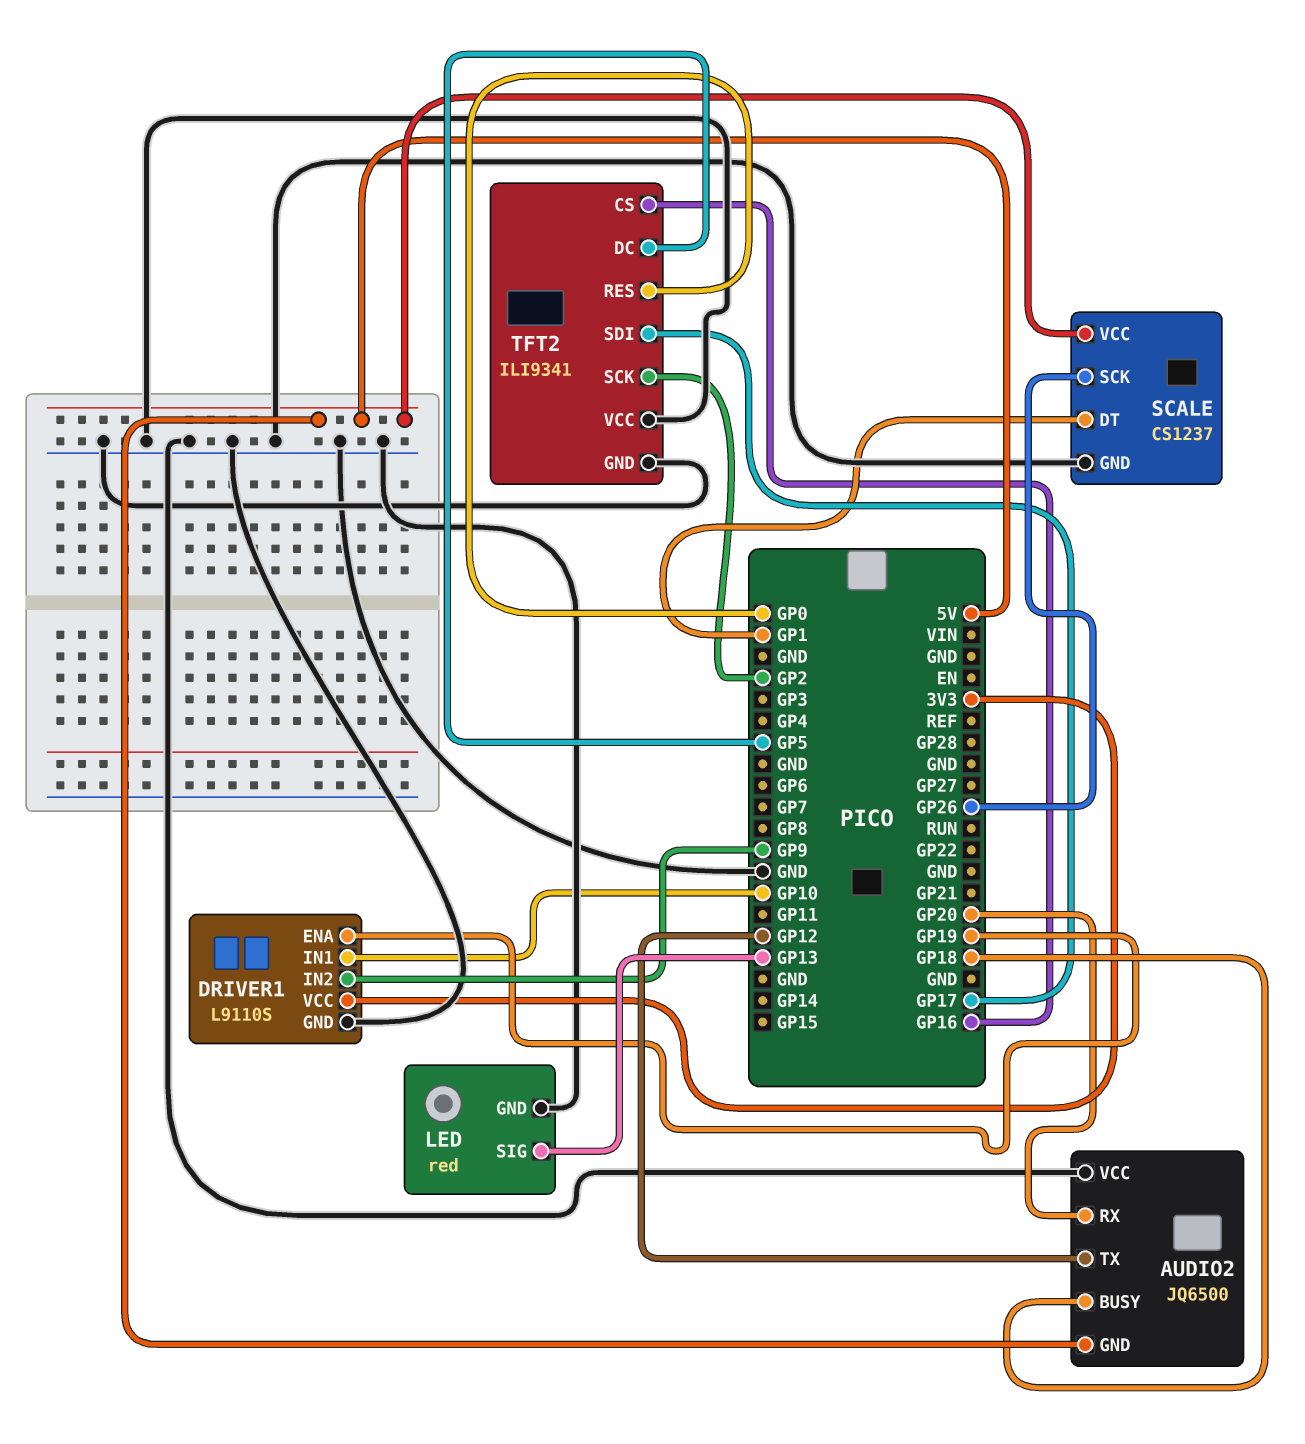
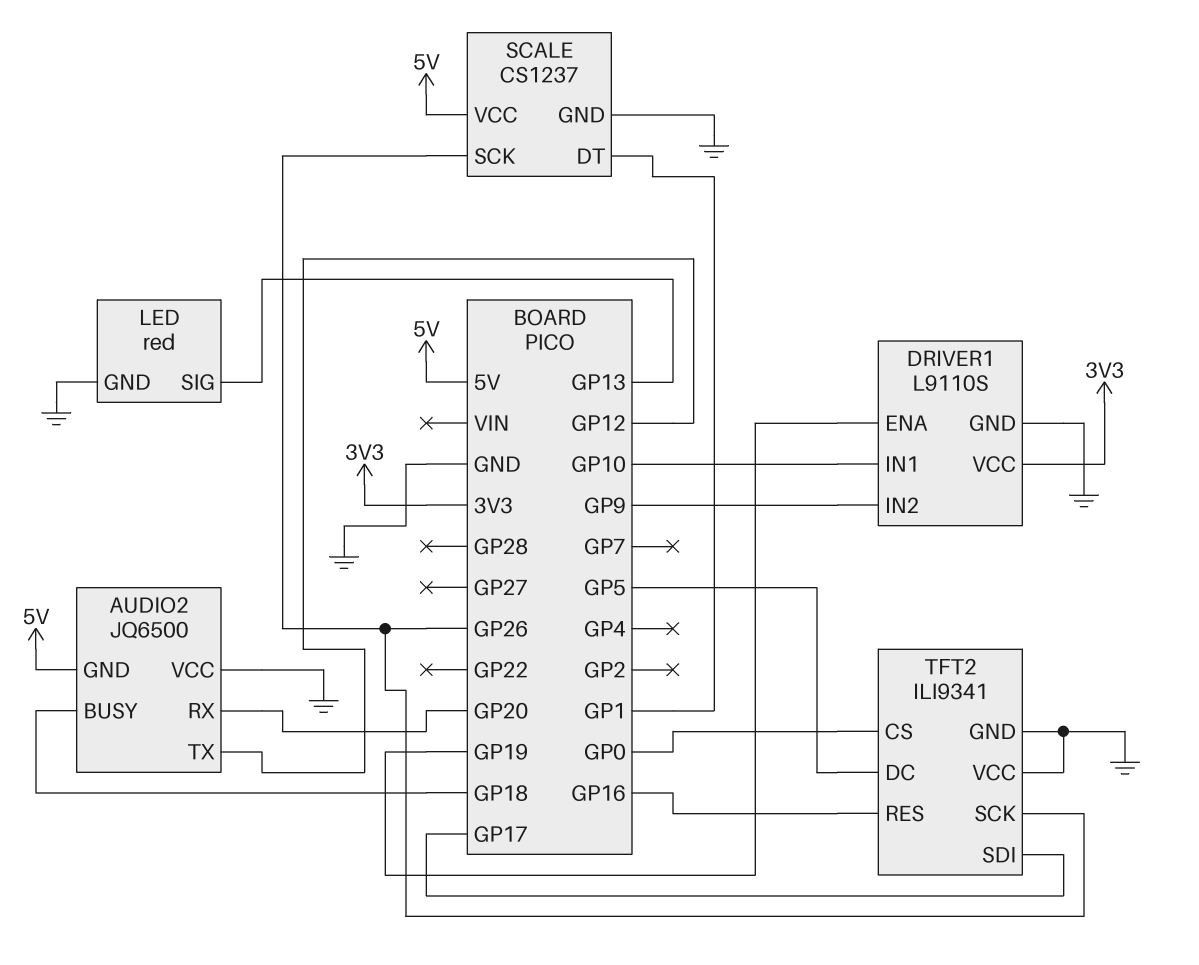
TFT2 pin CS: GP16 -> GP0
TFT2 pin RES: GP0 -> GP16
TFT2 pin SCK: GP2 -> GP26

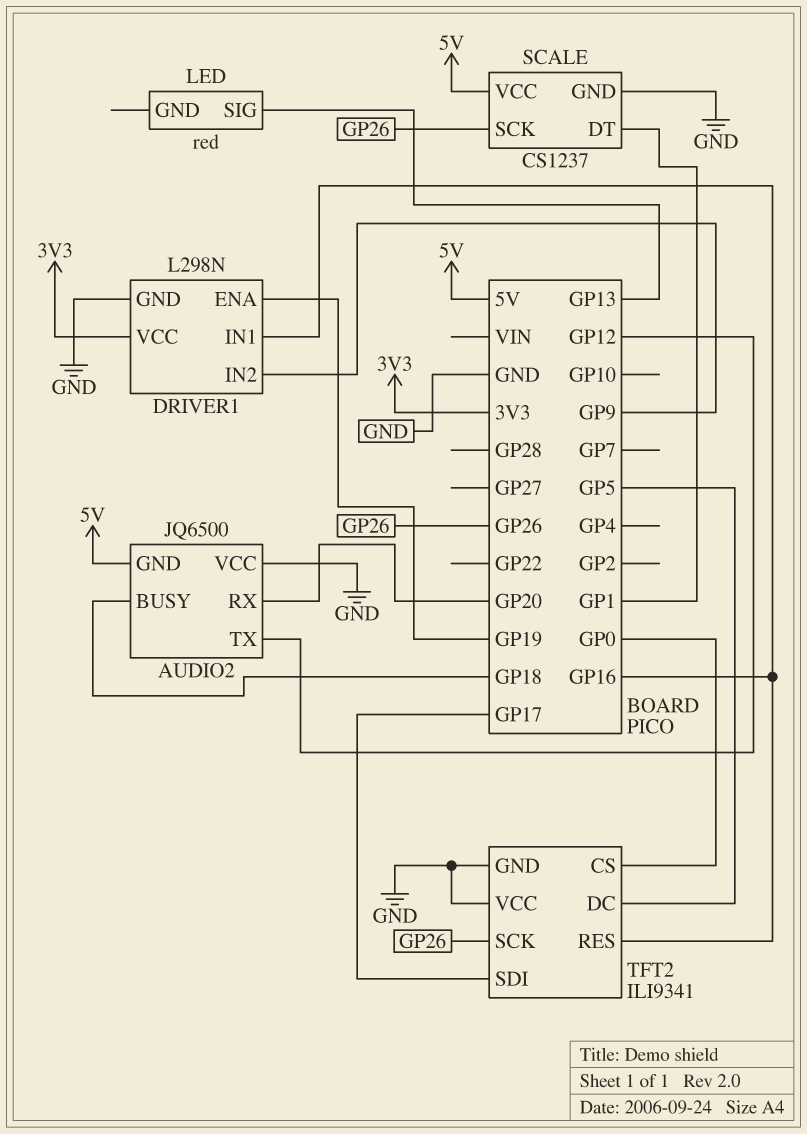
DRIVER1: L9110S -> L298N
DRIVER1 pin IN1: GP10 -> GP16
LED pin GND: GND -> none

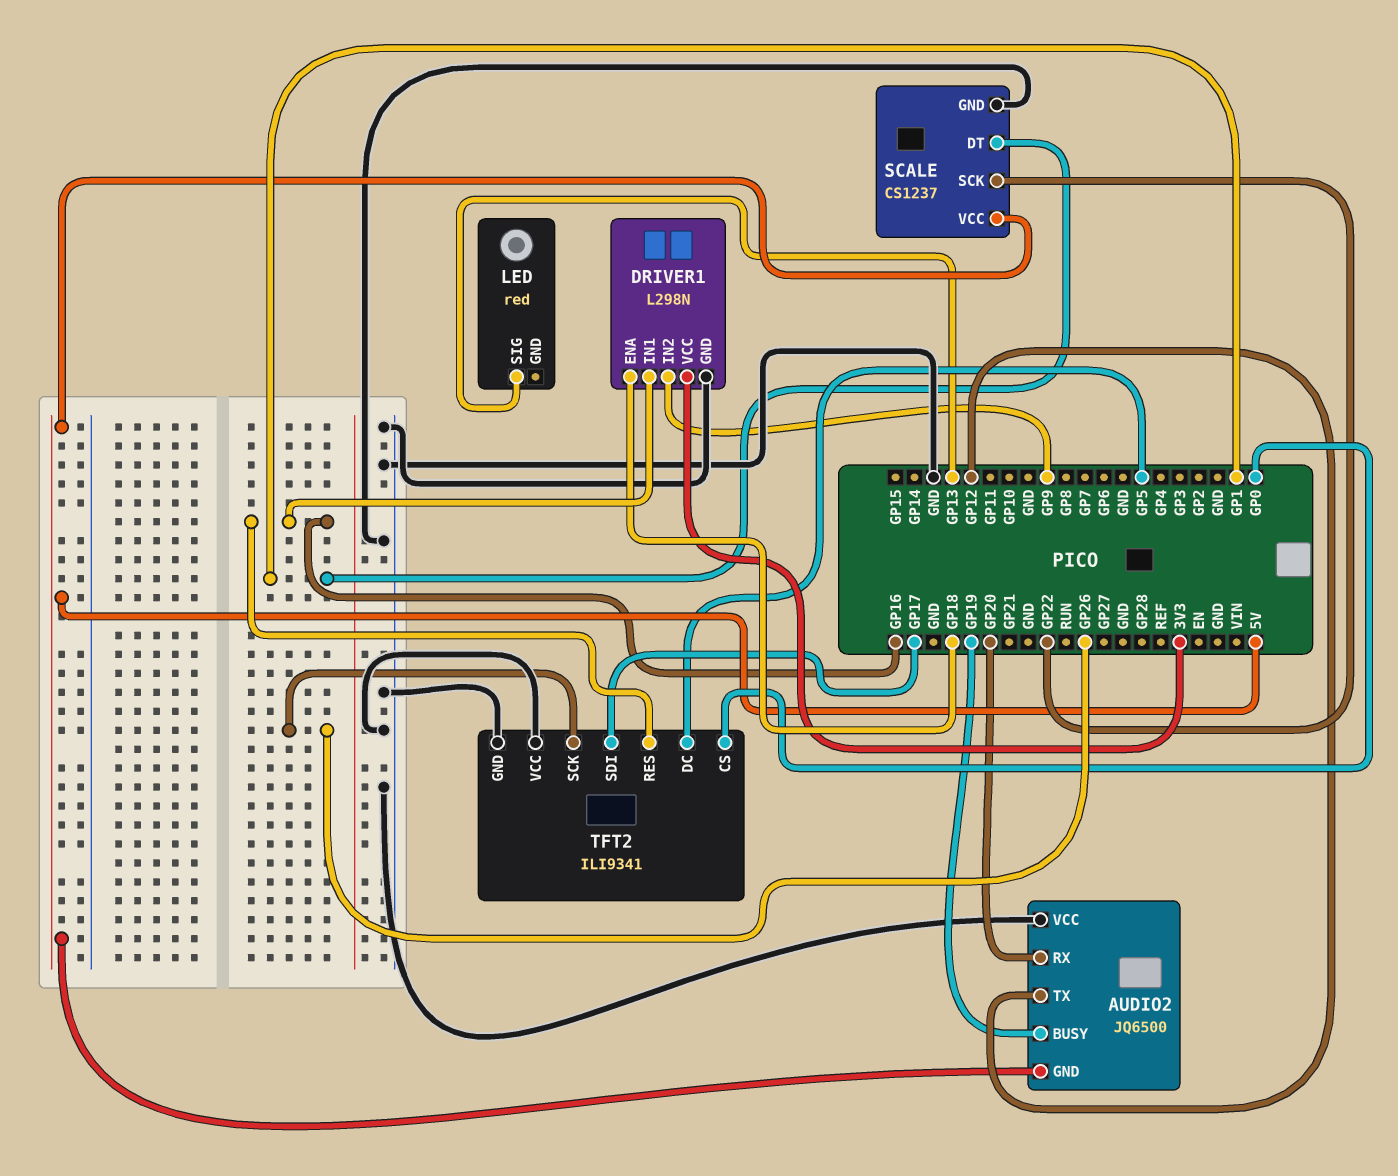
AUDIO2 pin BUSY: GP18 -> GP19
DRIVER1 pin ENA: GP19 -> GP18
SCALE pin SCK: GP26 -> GP22

